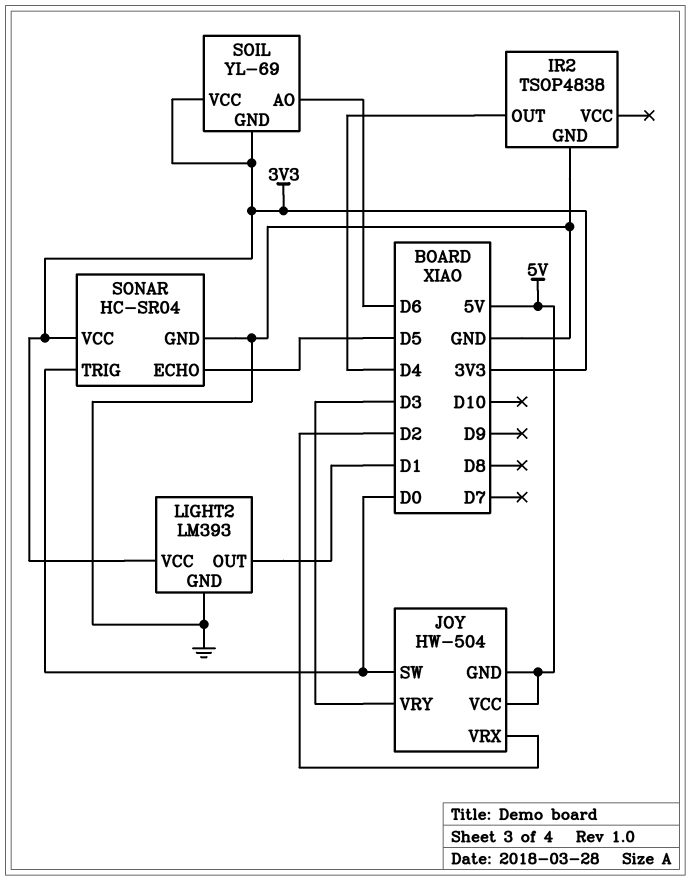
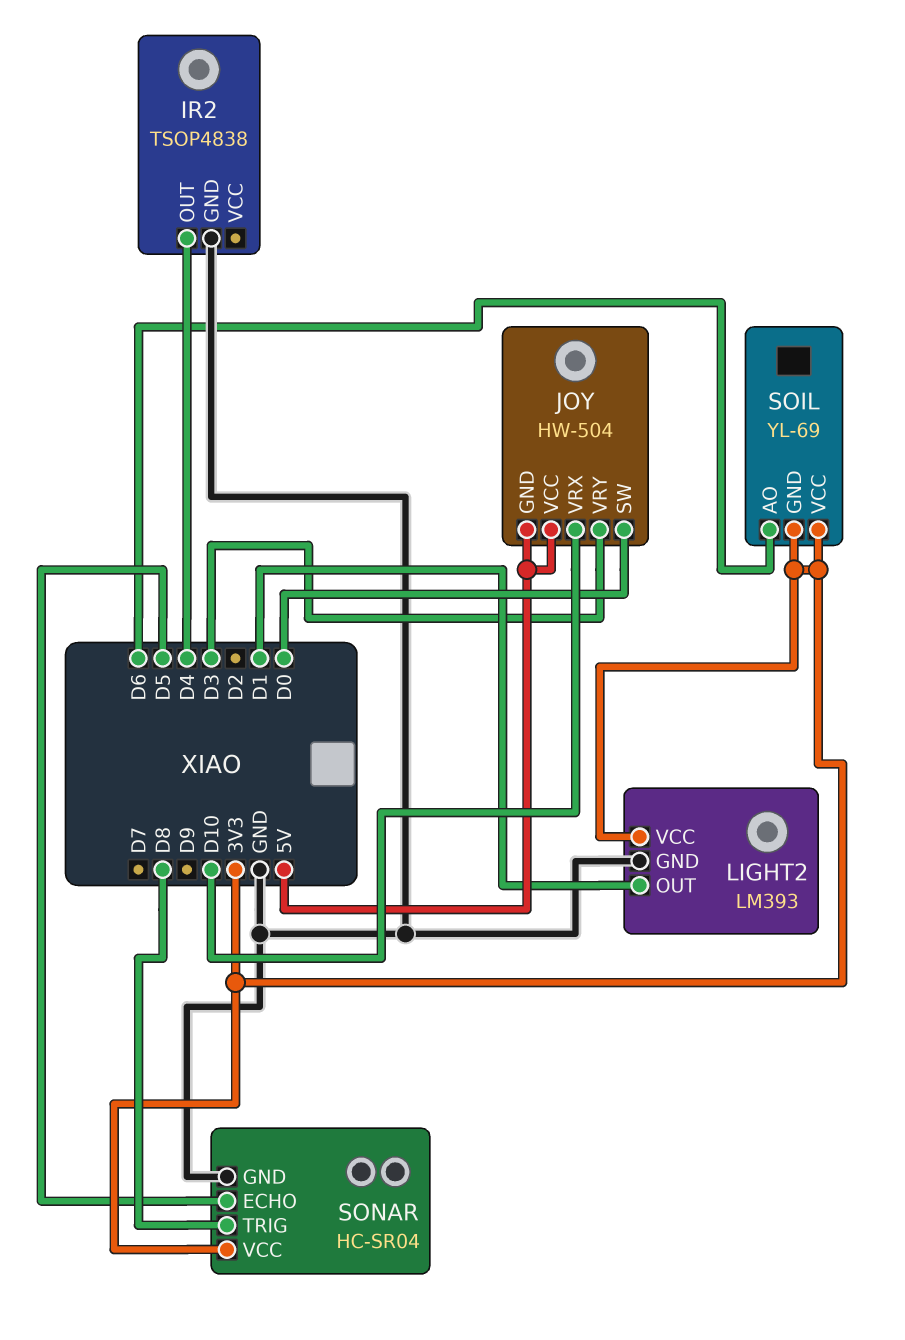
JOY pin VRX: D2 -> D10
SONAR pin TRIG: D0 -> D8

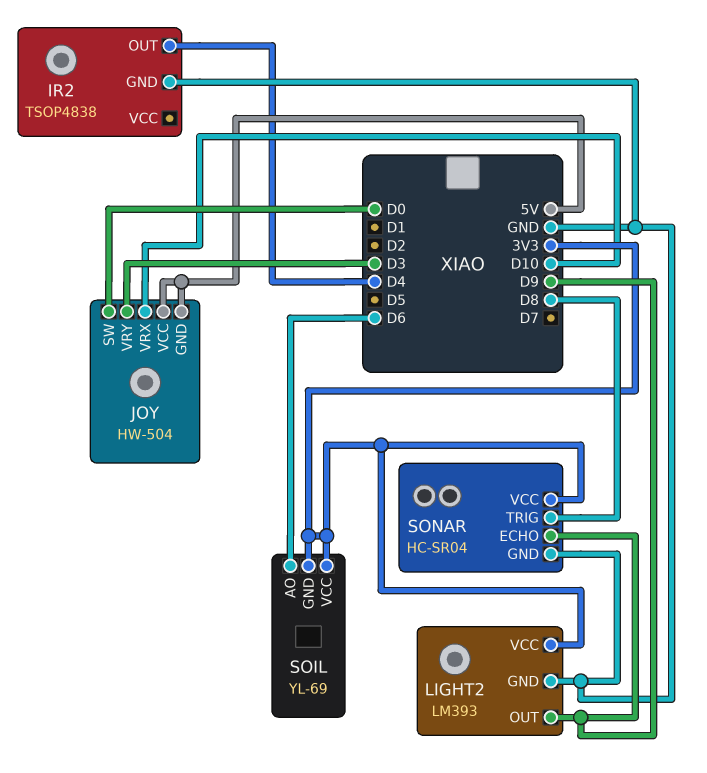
LIGHT2 pin OUT: D1 -> D9
SONAR pin ECHO: D5 -> D9

